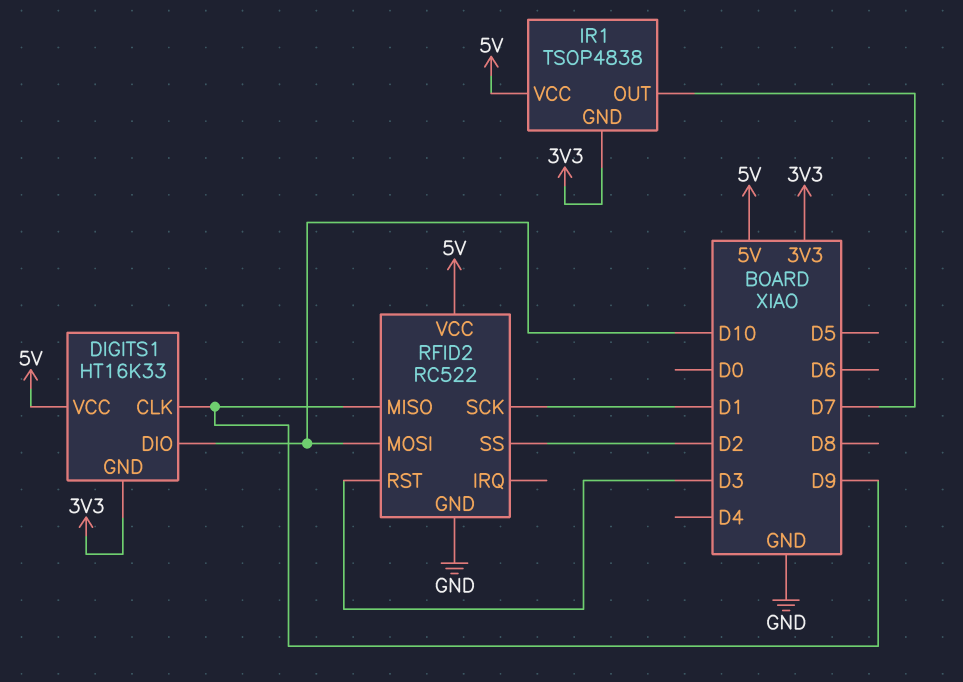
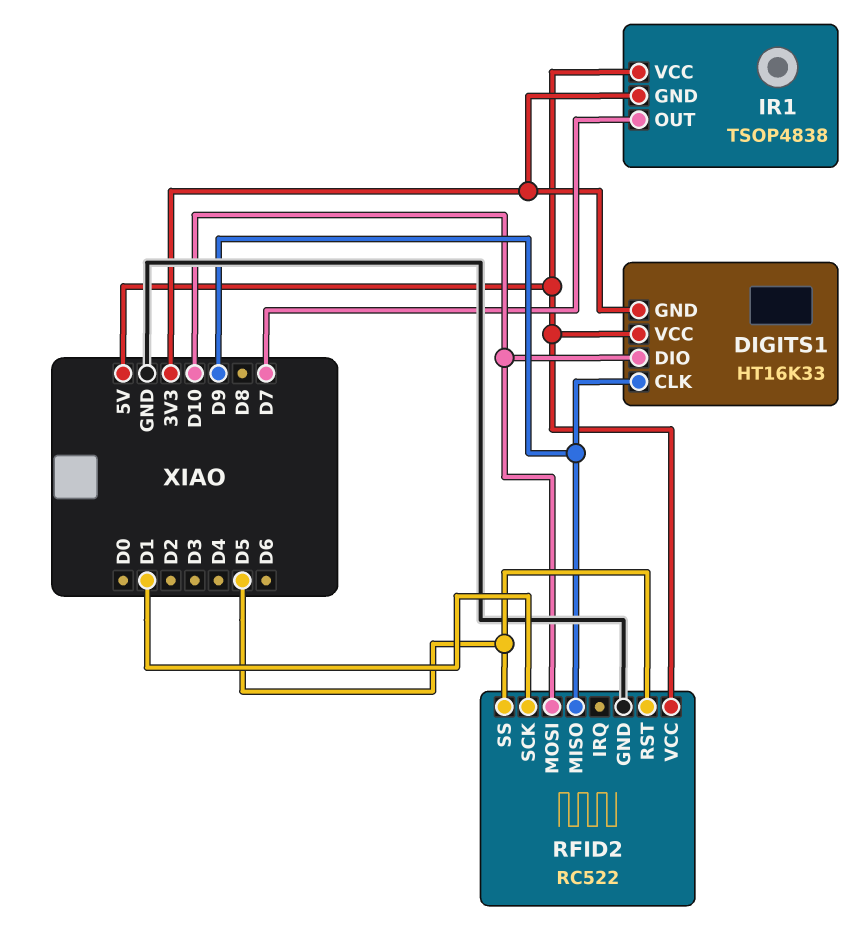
RFID2 pin RST: D3 -> D5
RFID2 pin SS: D2 -> D5

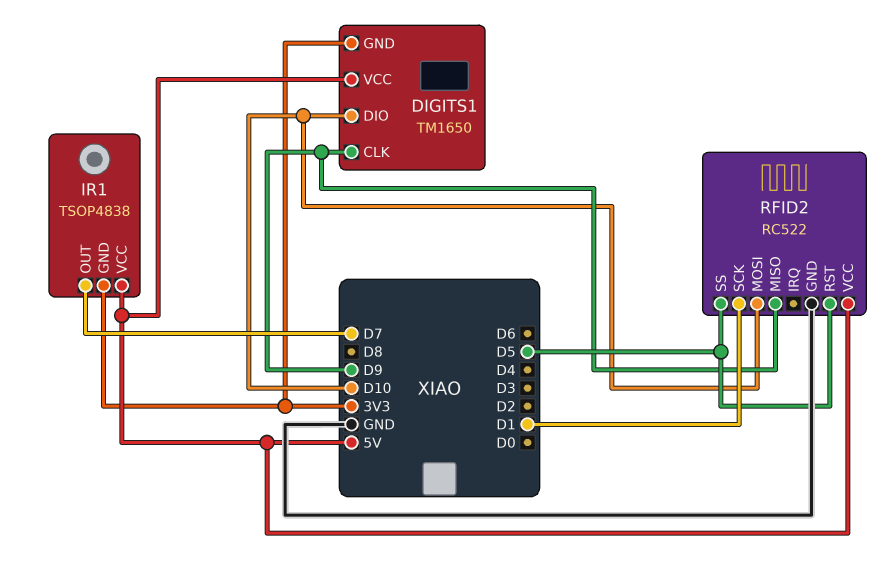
DIGITS1: HT16K33 -> TM1650

